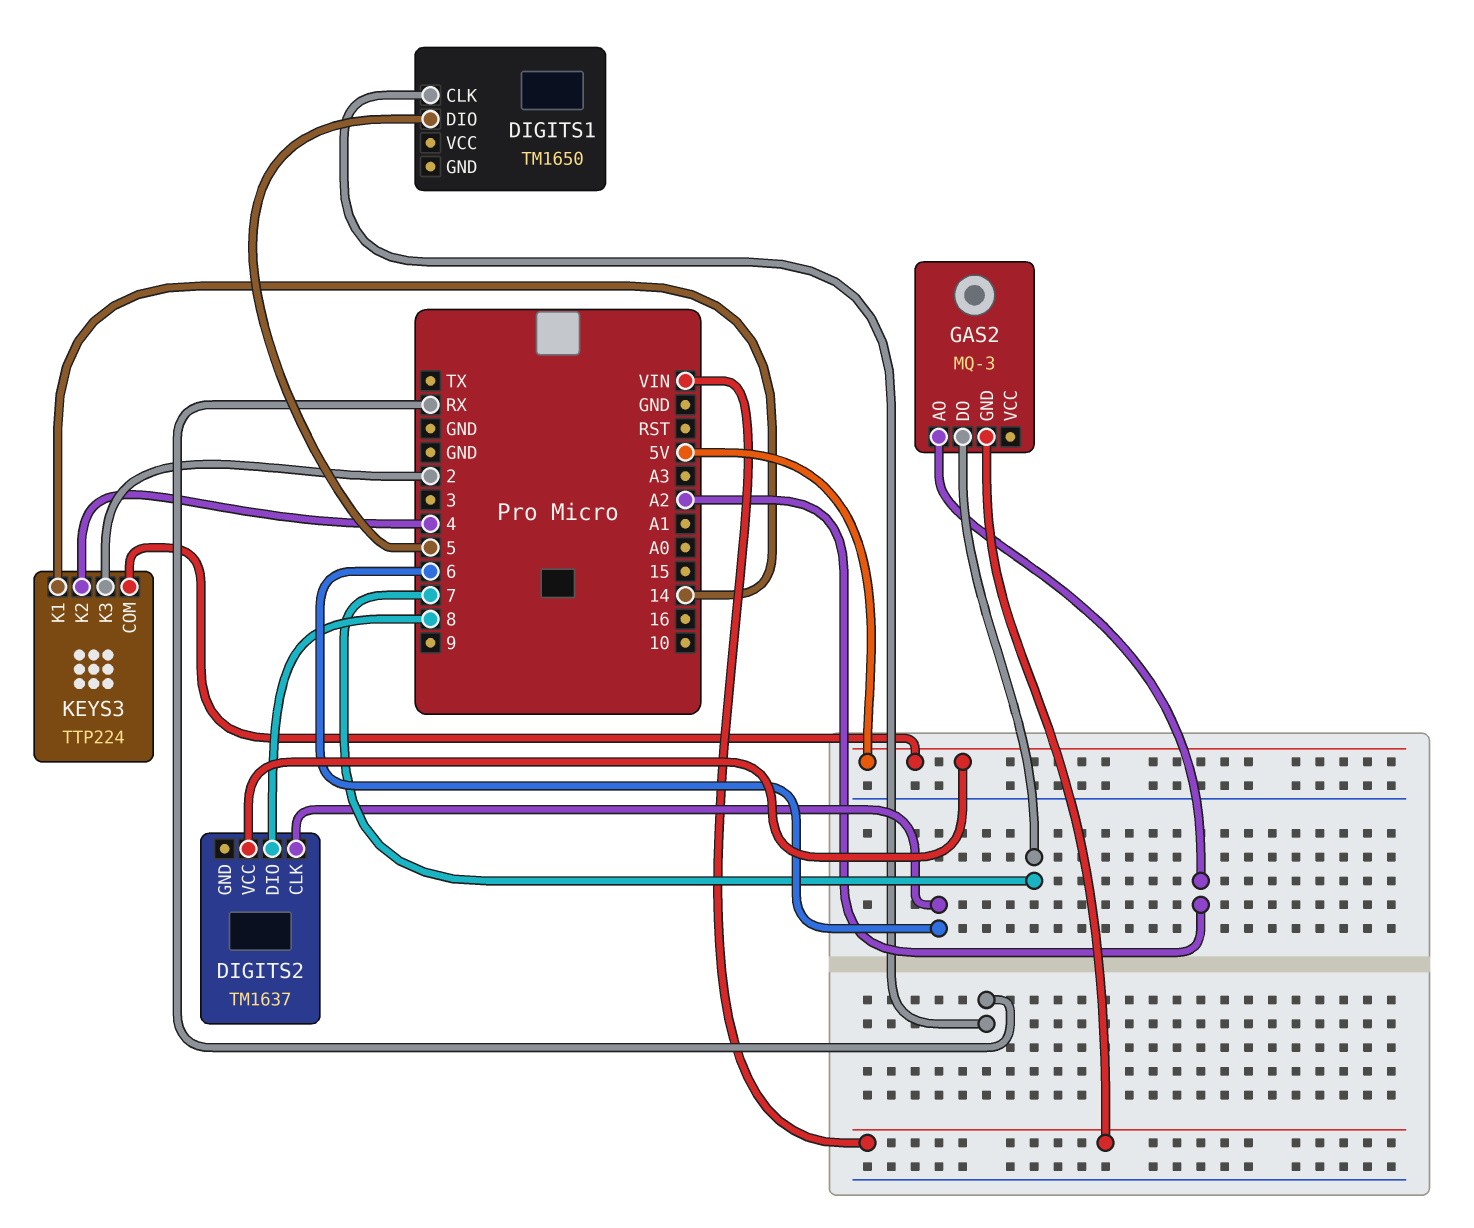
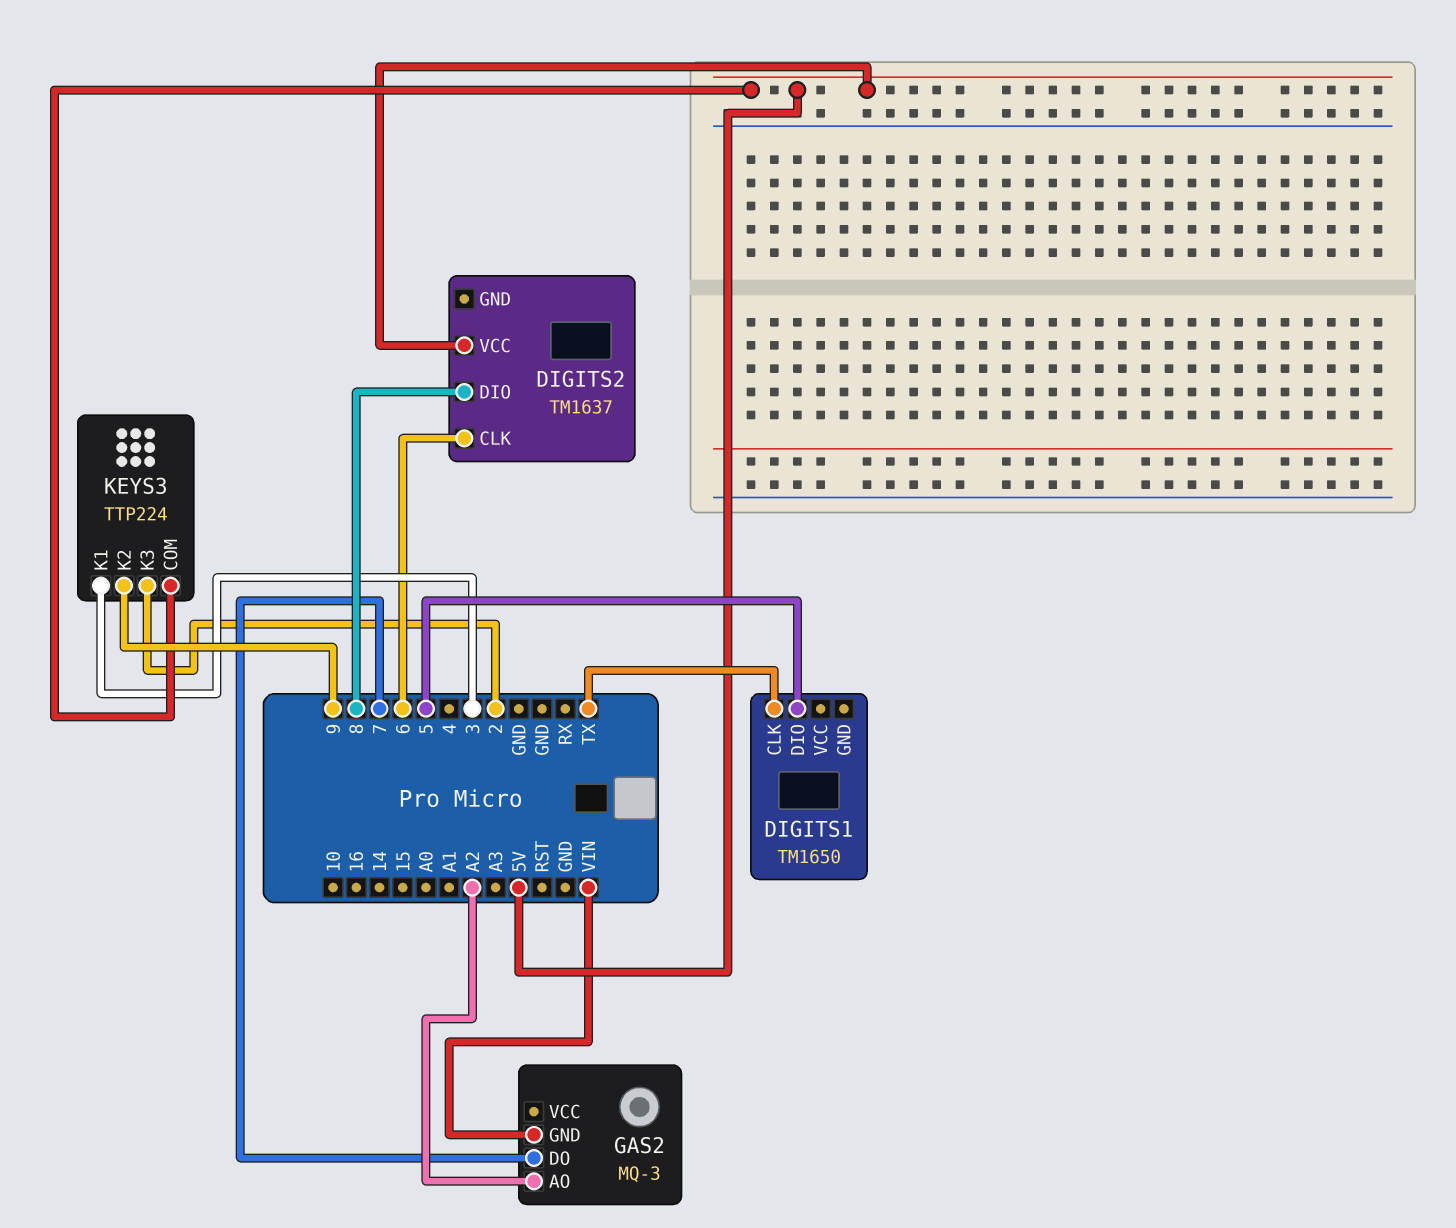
DIGITS1 pin CLK: RX -> TX
KEYS3 pin K1: 14 -> 3
KEYS3 pin K2: 4 -> 9

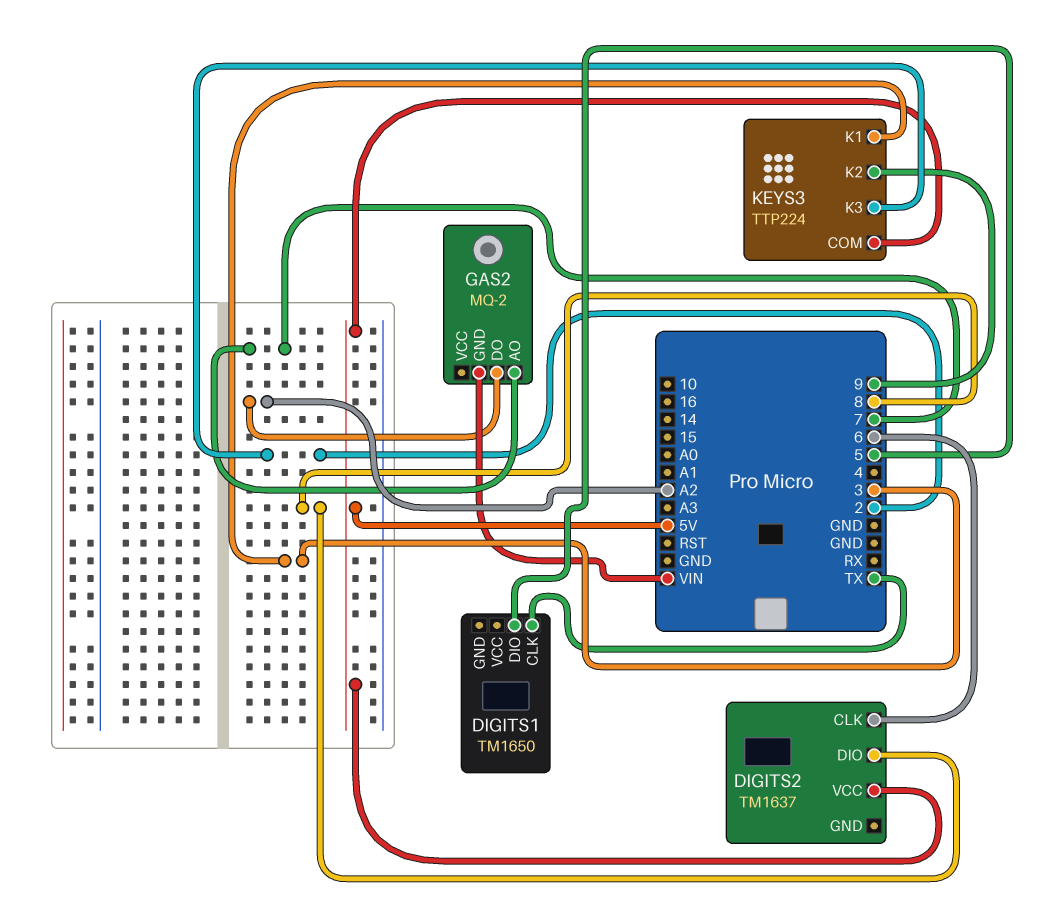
GAS2: MQ-3 -> MQ-2
GAS2 pin AO: A2 -> 7
GAS2 pin DO: 7 -> A2

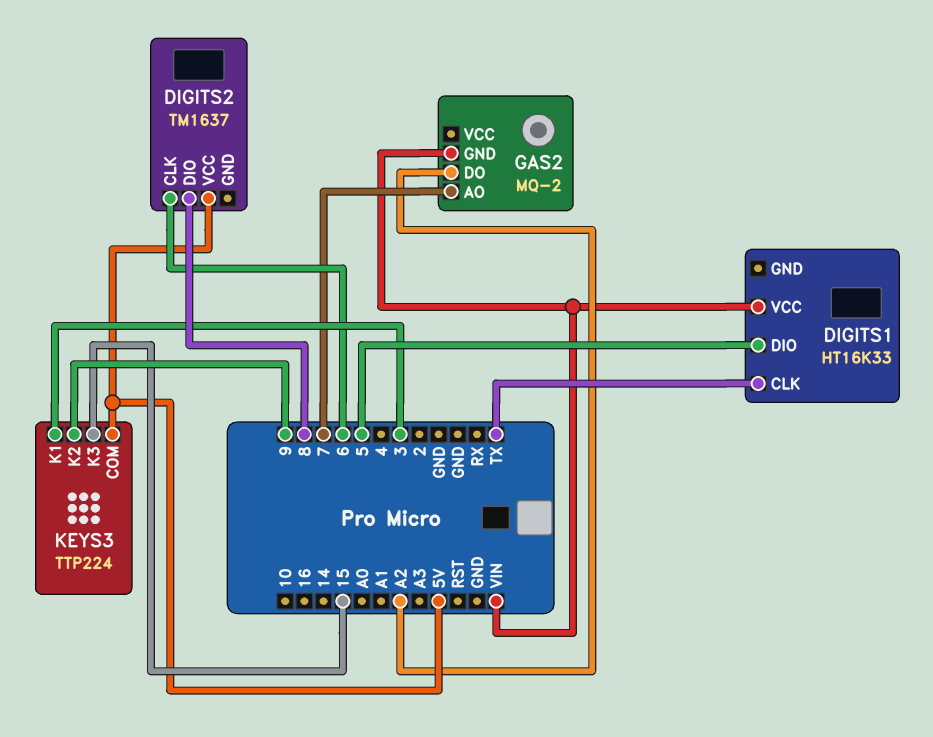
DIGITS1: TM1650 -> HT16K33
DIGITS1 pin VCC: none -> VIN
KEYS3 pin K3: 2 -> 15

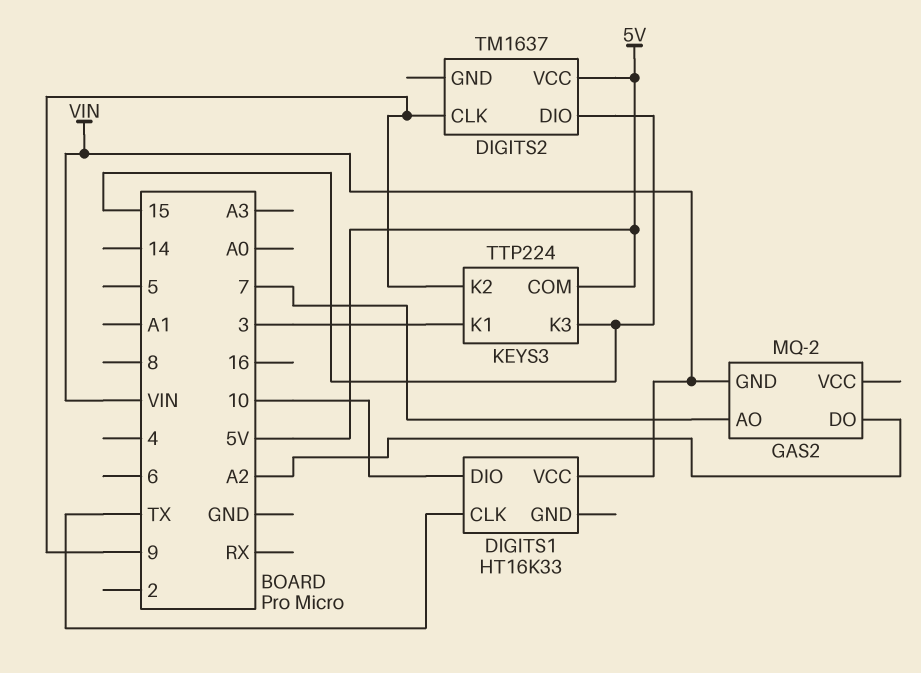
DIGITS1 pin DIO: 5 -> 10
DIGITS2 pin CLK: 6 -> 9
DIGITS2 pin DIO: 8 -> 15

